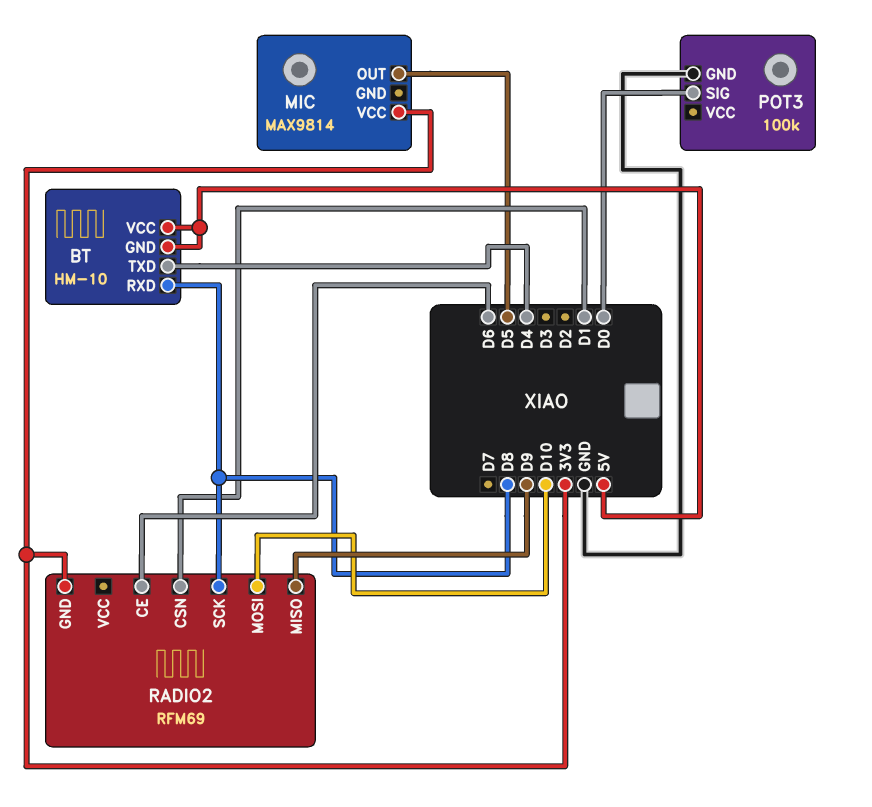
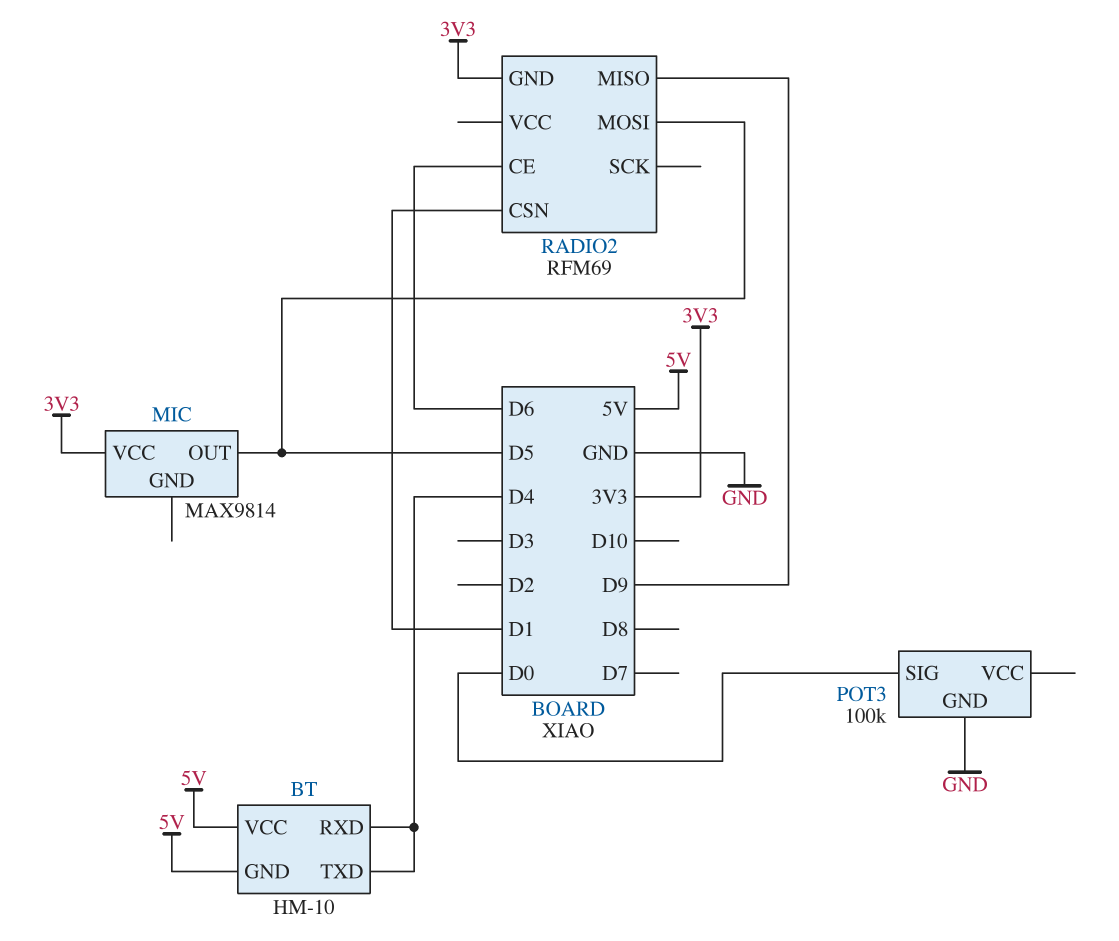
BT pin RXD: D8 -> D4
RADIO2 pin MOSI: D10 -> D5
RADIO2 pin SCK: D8 -> none

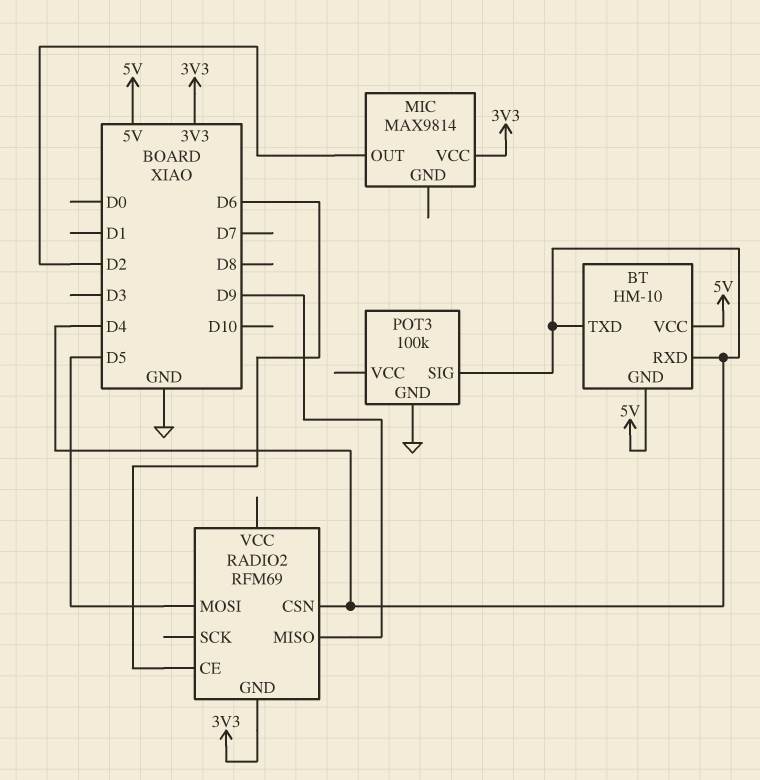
MIC pin OUT: D5 -> D2
POT3 pin SIG: D0 -> D4
RADIO2 pin CSN: D1 -> D4

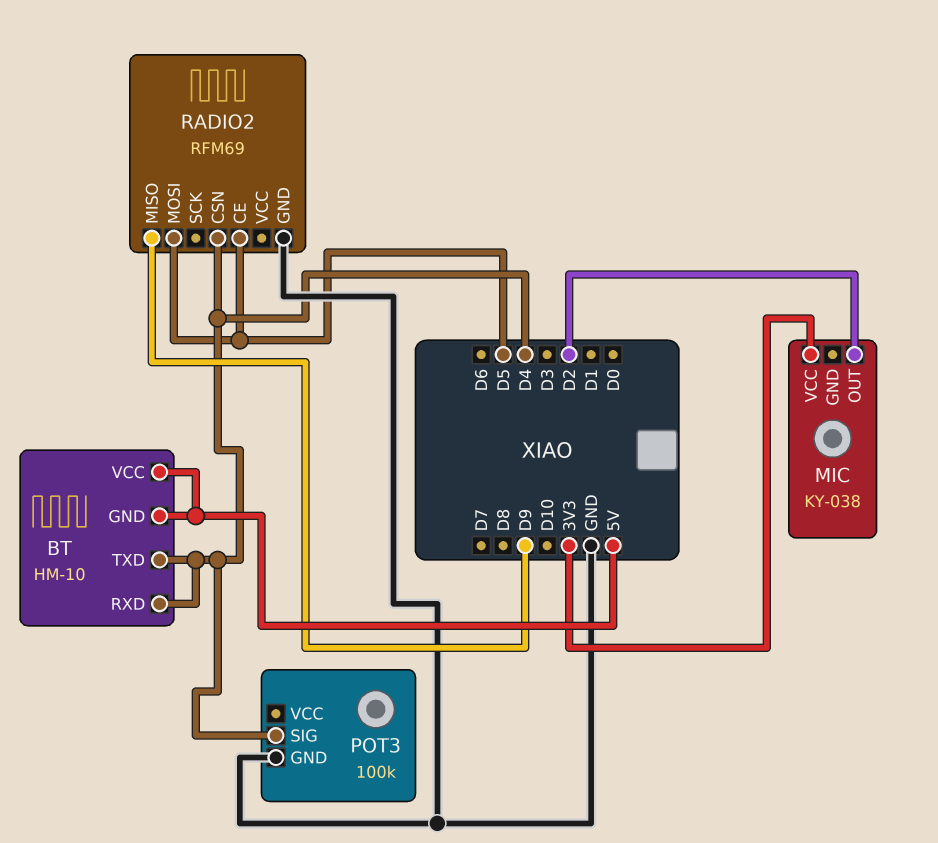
MIC: MAX9814 -> KY-038
RADIO2 pin CE: D6 -> D5
RADIO2 pin GND: 3V3 -> GND

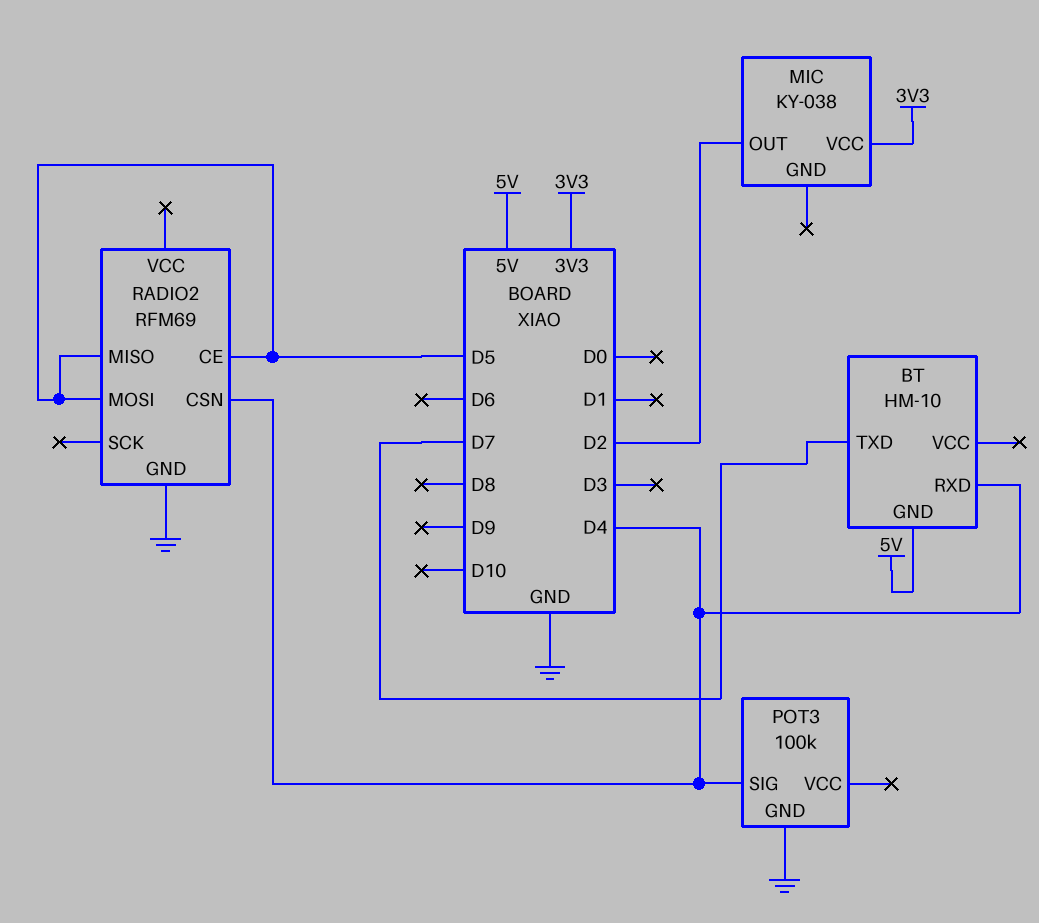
BT pin TXD: D4 -> D7
BT pin VCC: 5V -> none
RADIO2 pin MISO: D9 -> D5

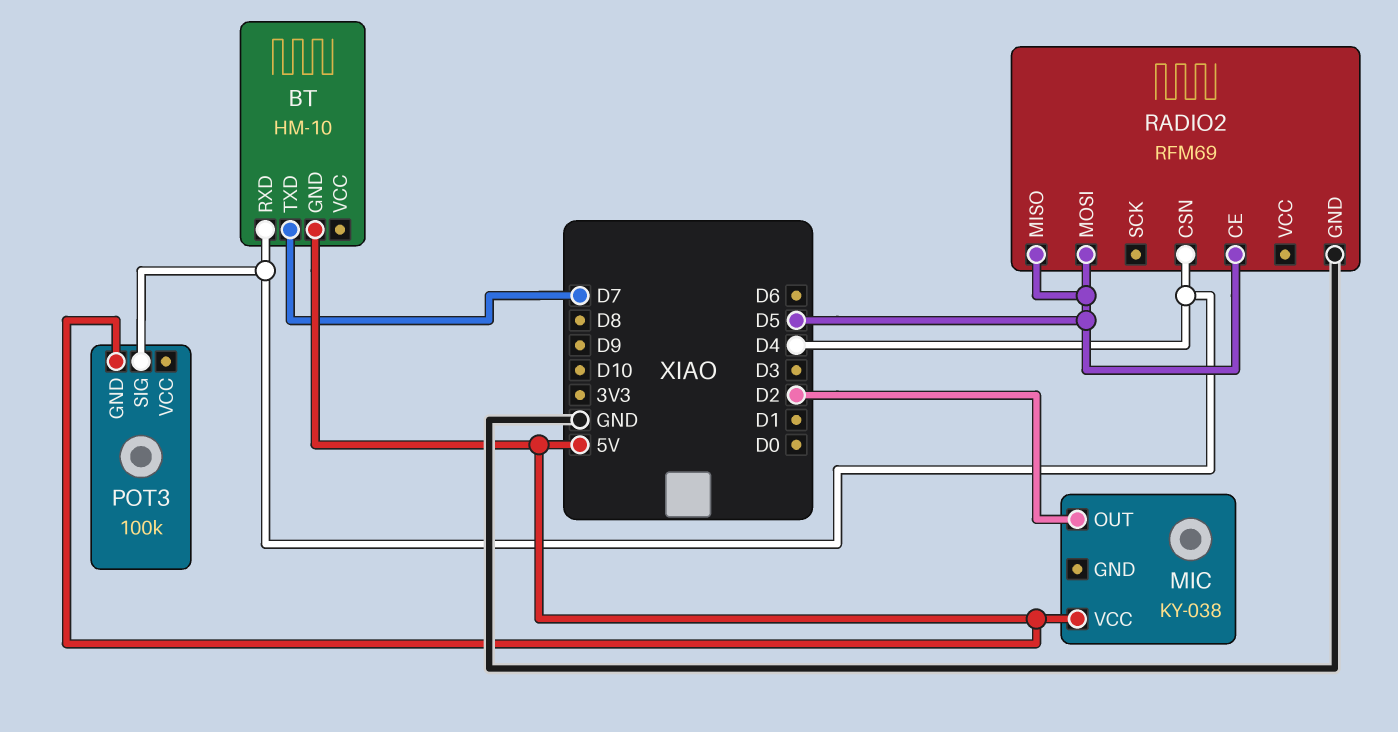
MIC pin VCC: 3V3 -> 5V
POT3 pin GND: GND -> 5V

